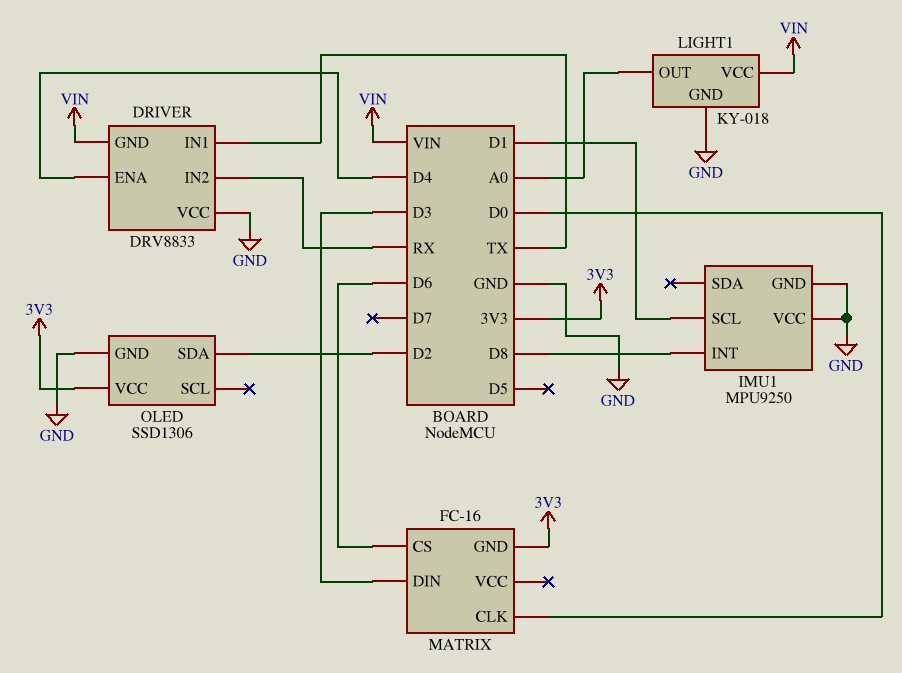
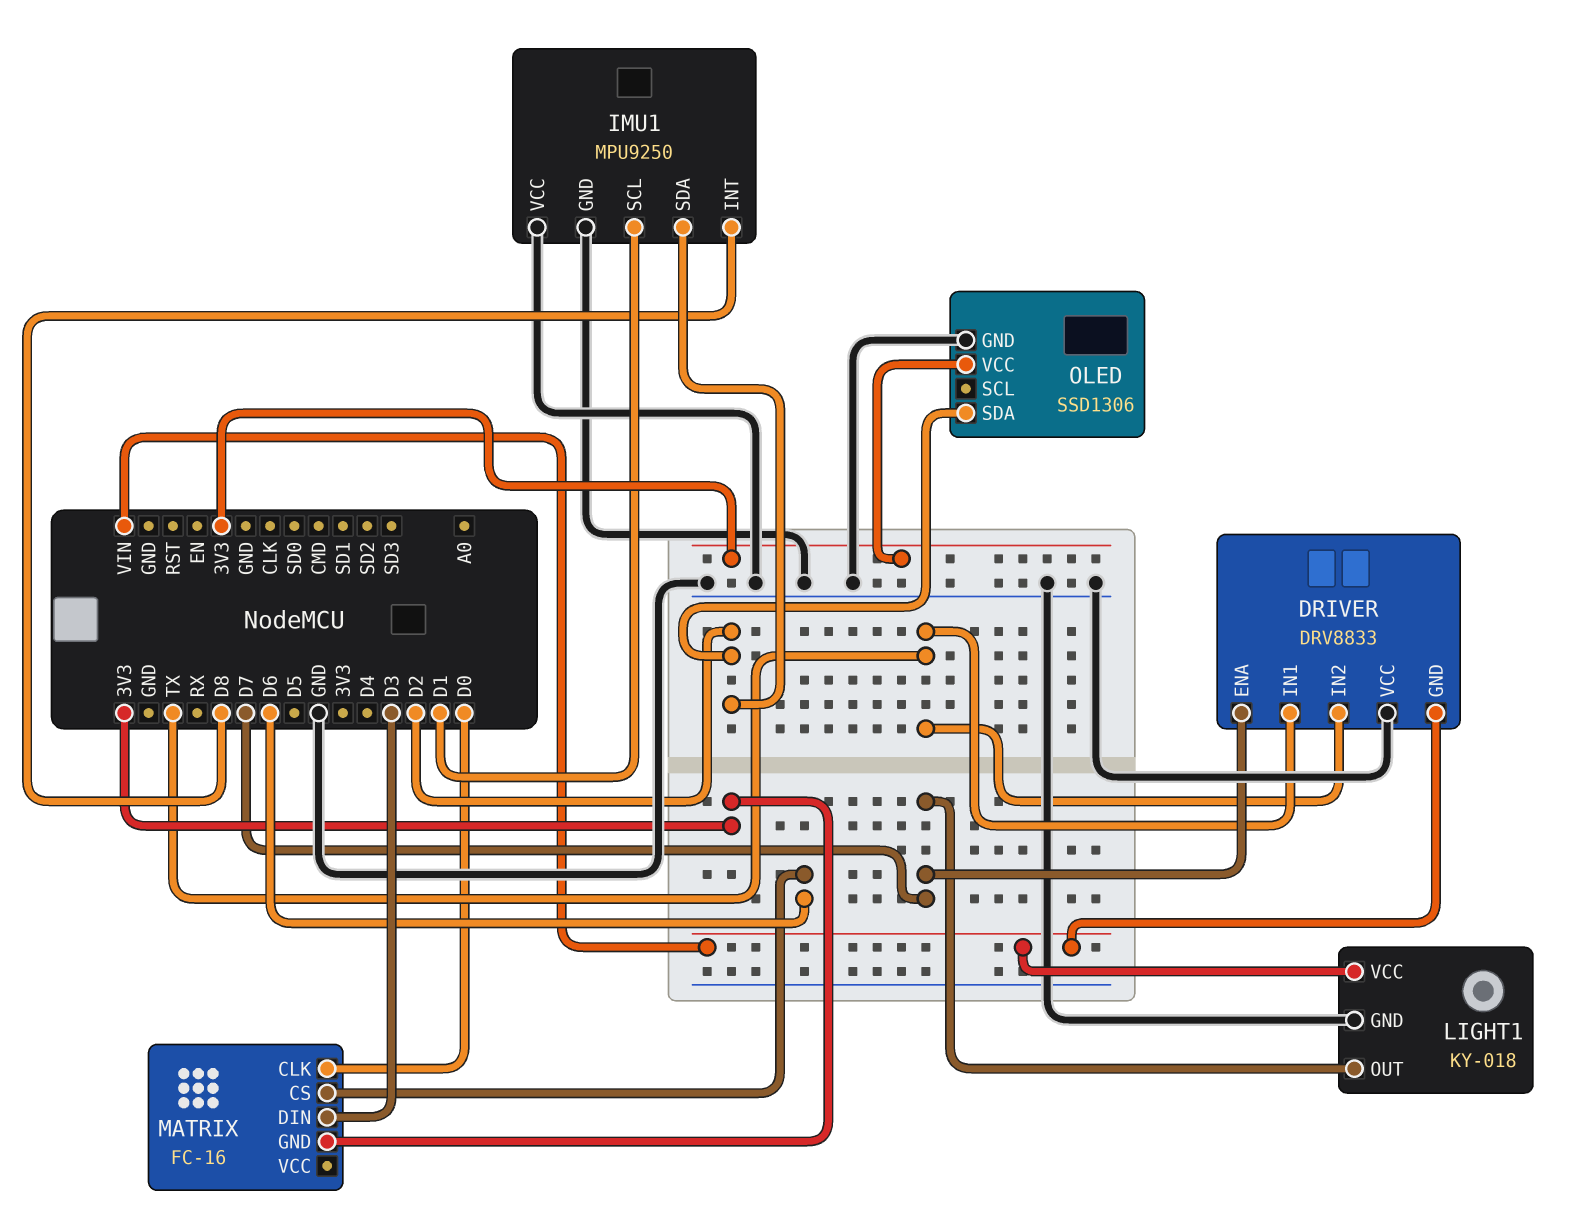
DRIVER pin ENA: D4 -> D7
DRIVER pin IN2: RX -> TX
IMU1 pin SDA: none -> D2
LIGHT1 pin OUT: A0 -> D7

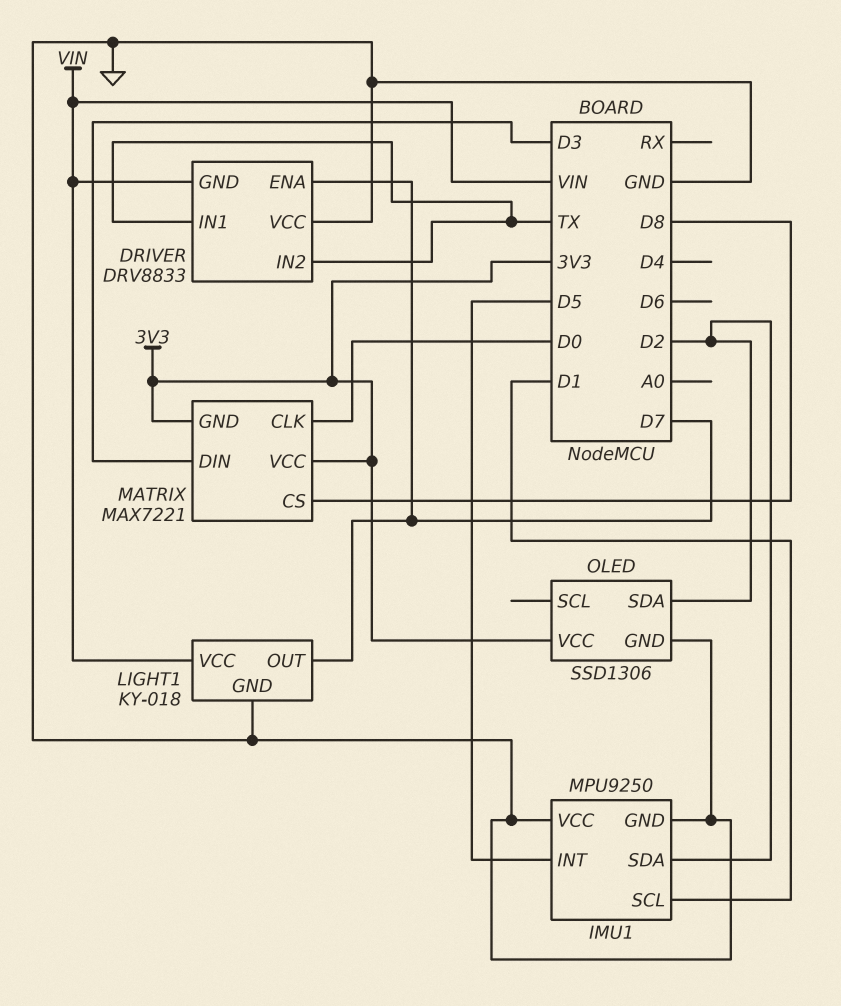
IMU1 pin INT: D8 -> D5
MATRIX: FC-16 -> MAX7221
MATRIX pin CS: D6 -> D8
MATRIX pin VCC: none -> 3V3

